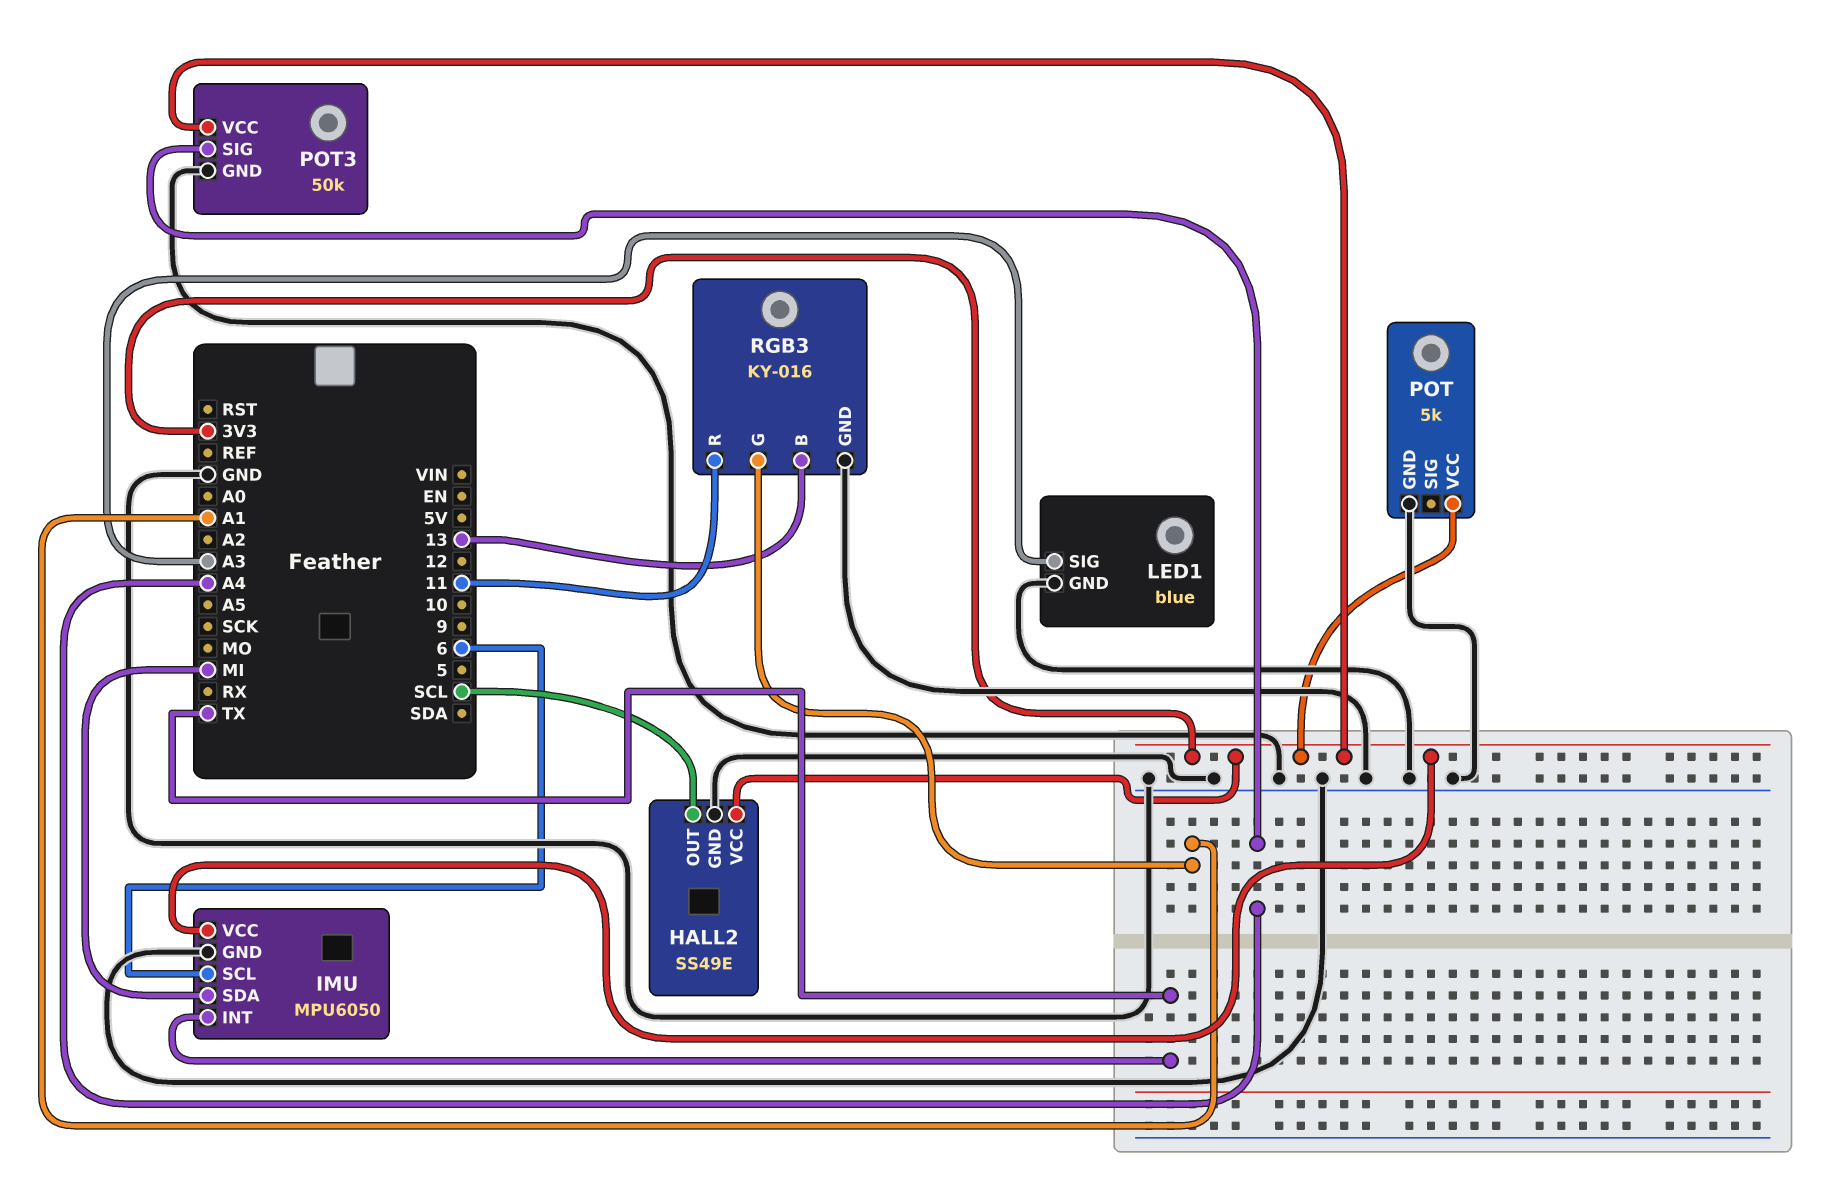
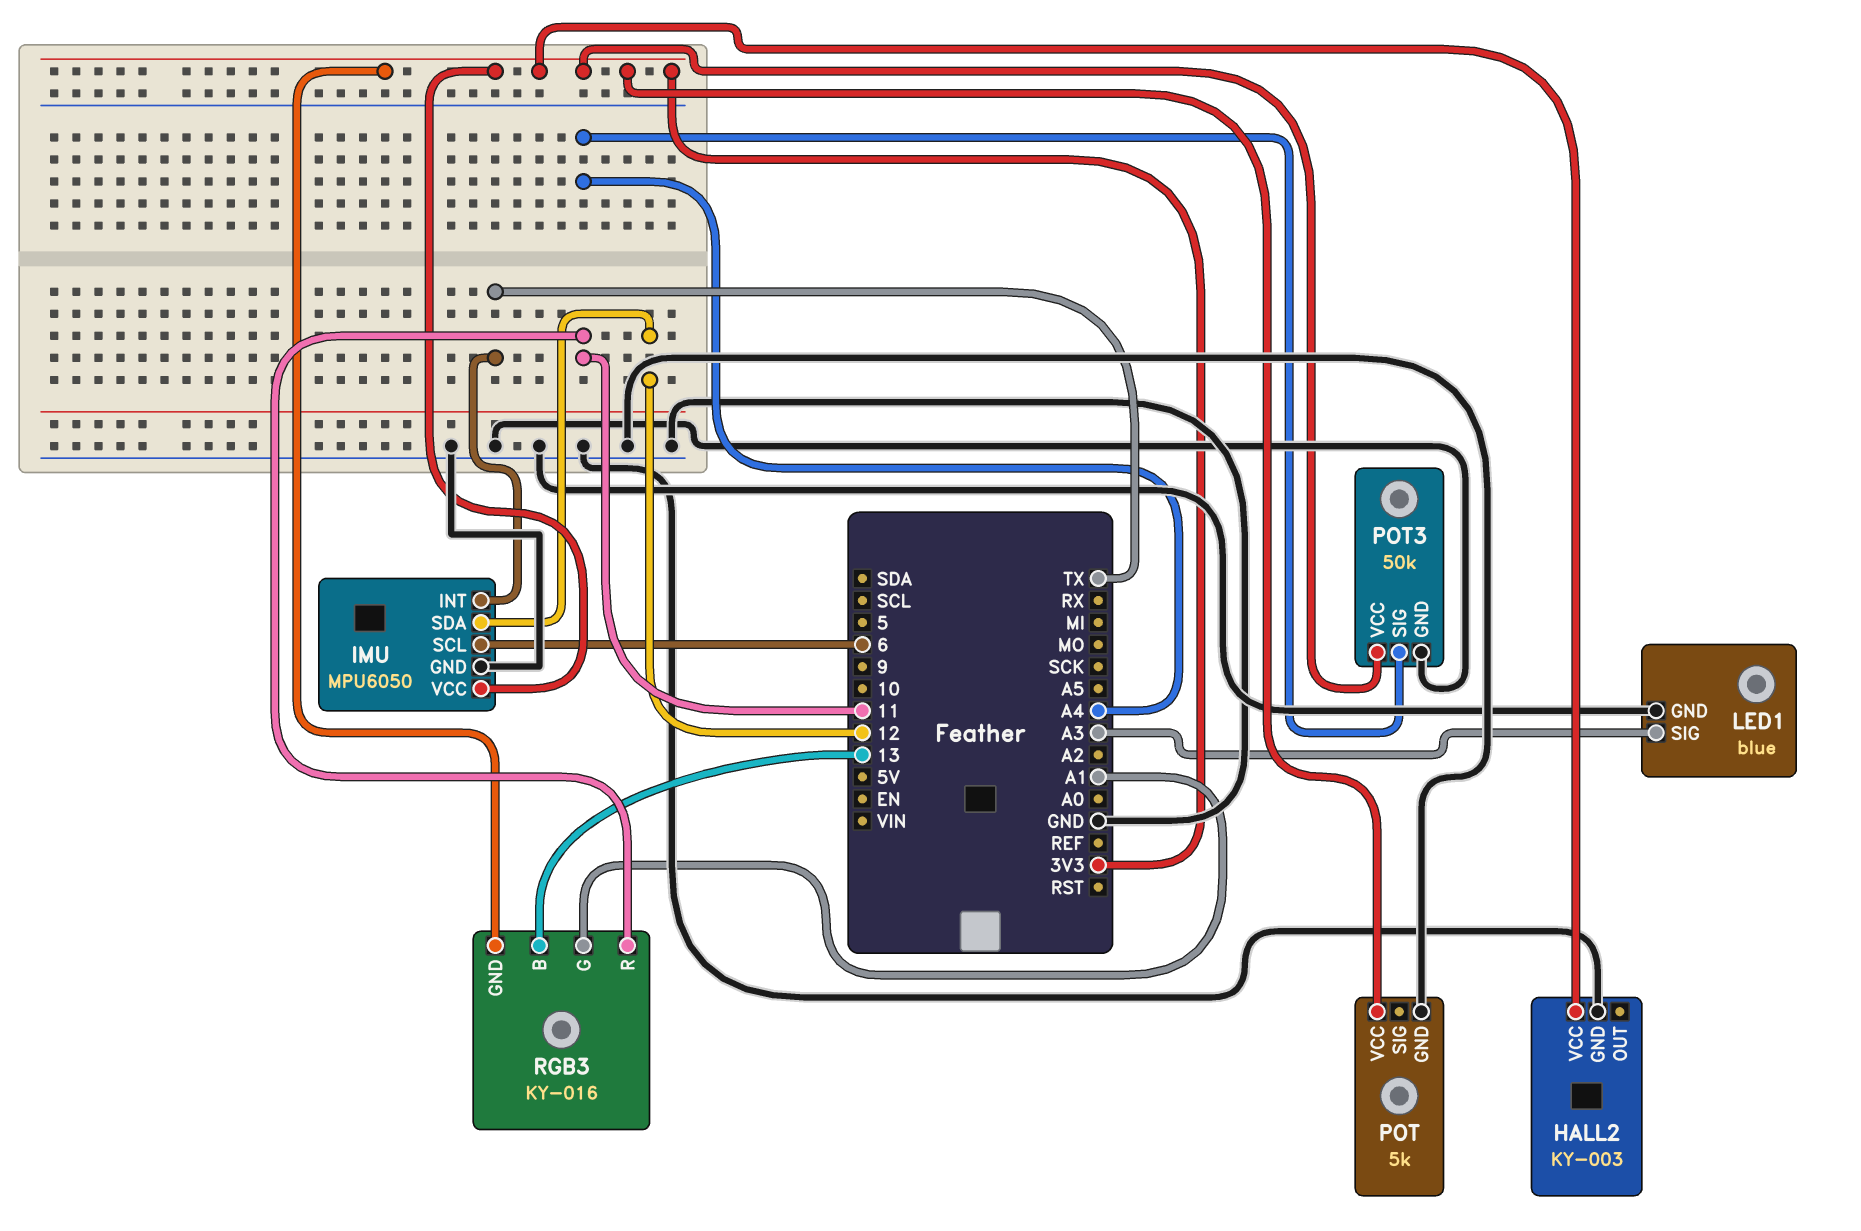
HALL2: SS49E -> KY-003
HALL2 pin OUT: SCL -> none
IMU pin SDA: MI -> 12
RGB3 pin GND: GND -> 3V3

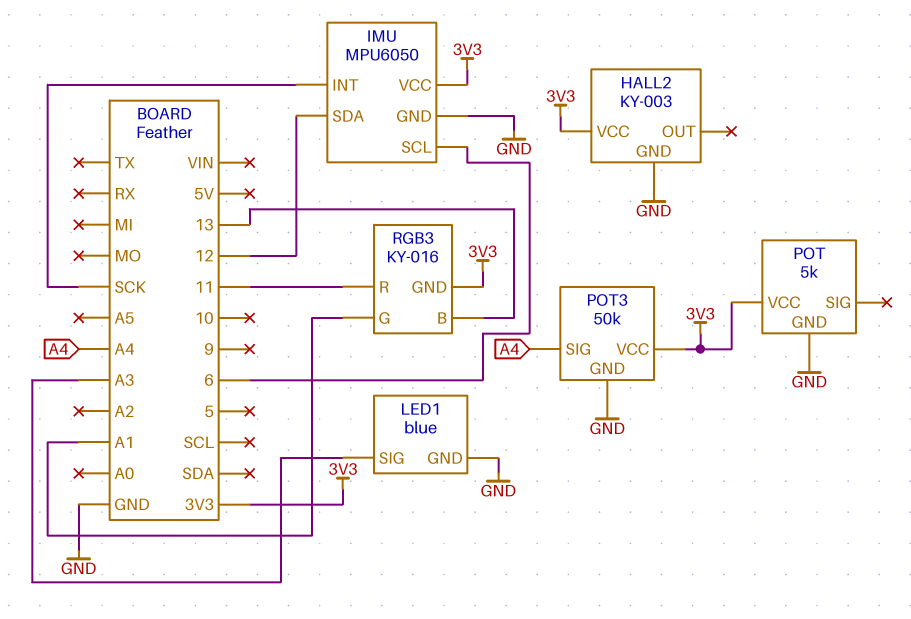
IMU pin INT: TX -> SCK

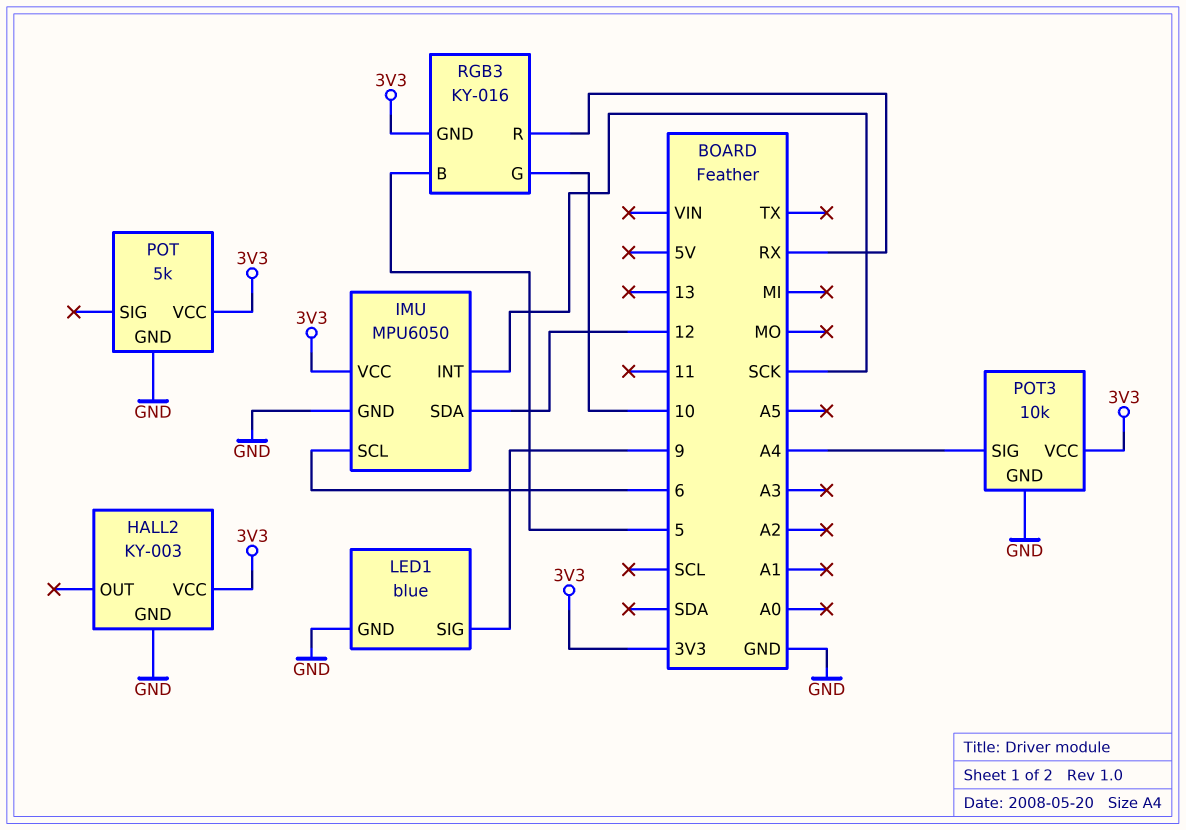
LED1 pin SIG: A3 -> 9
POT3: 50k -> 10k
RGB3 pin B: 13 -> 5
RGB3 pin G: A1 -> 10
RGB3 pin R: 11 -> RX

